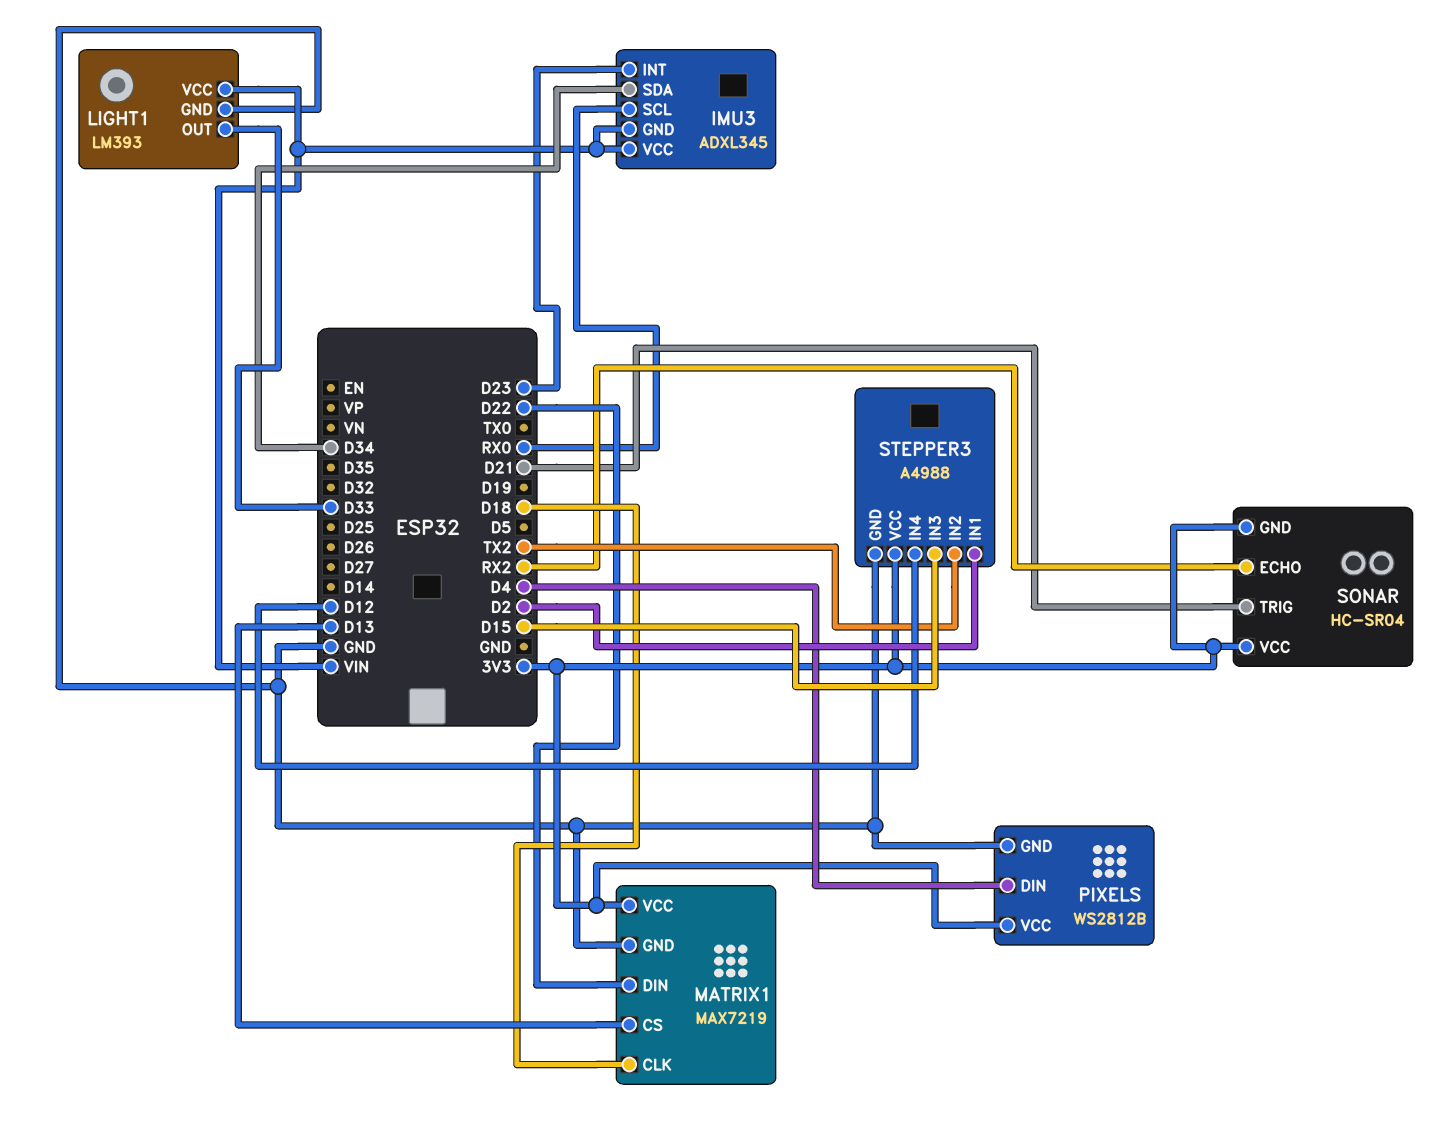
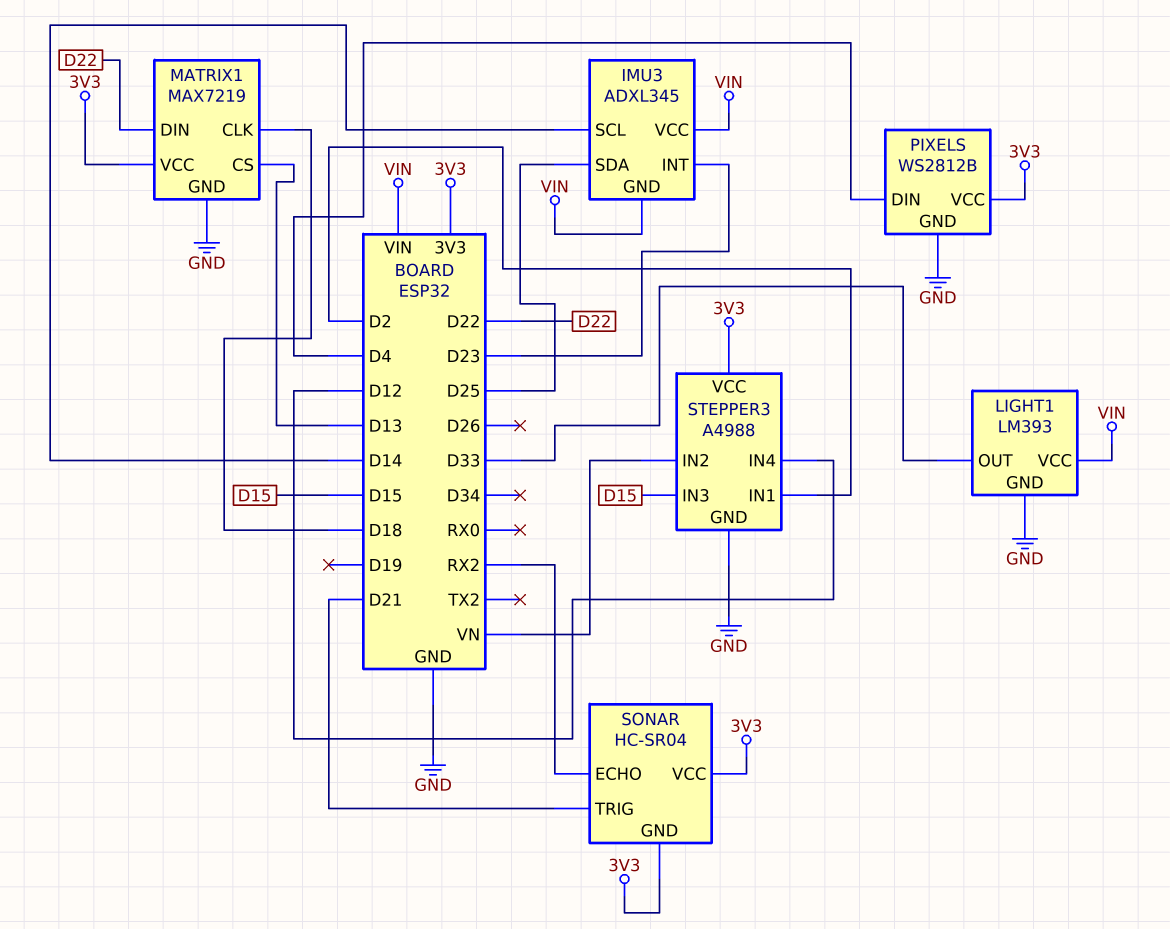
IMU3 pin SCL: RX0 -> D14
IMU3 pin SDA: D34 -> D25
STEPPER3 pin IN2: TX2 -> VN

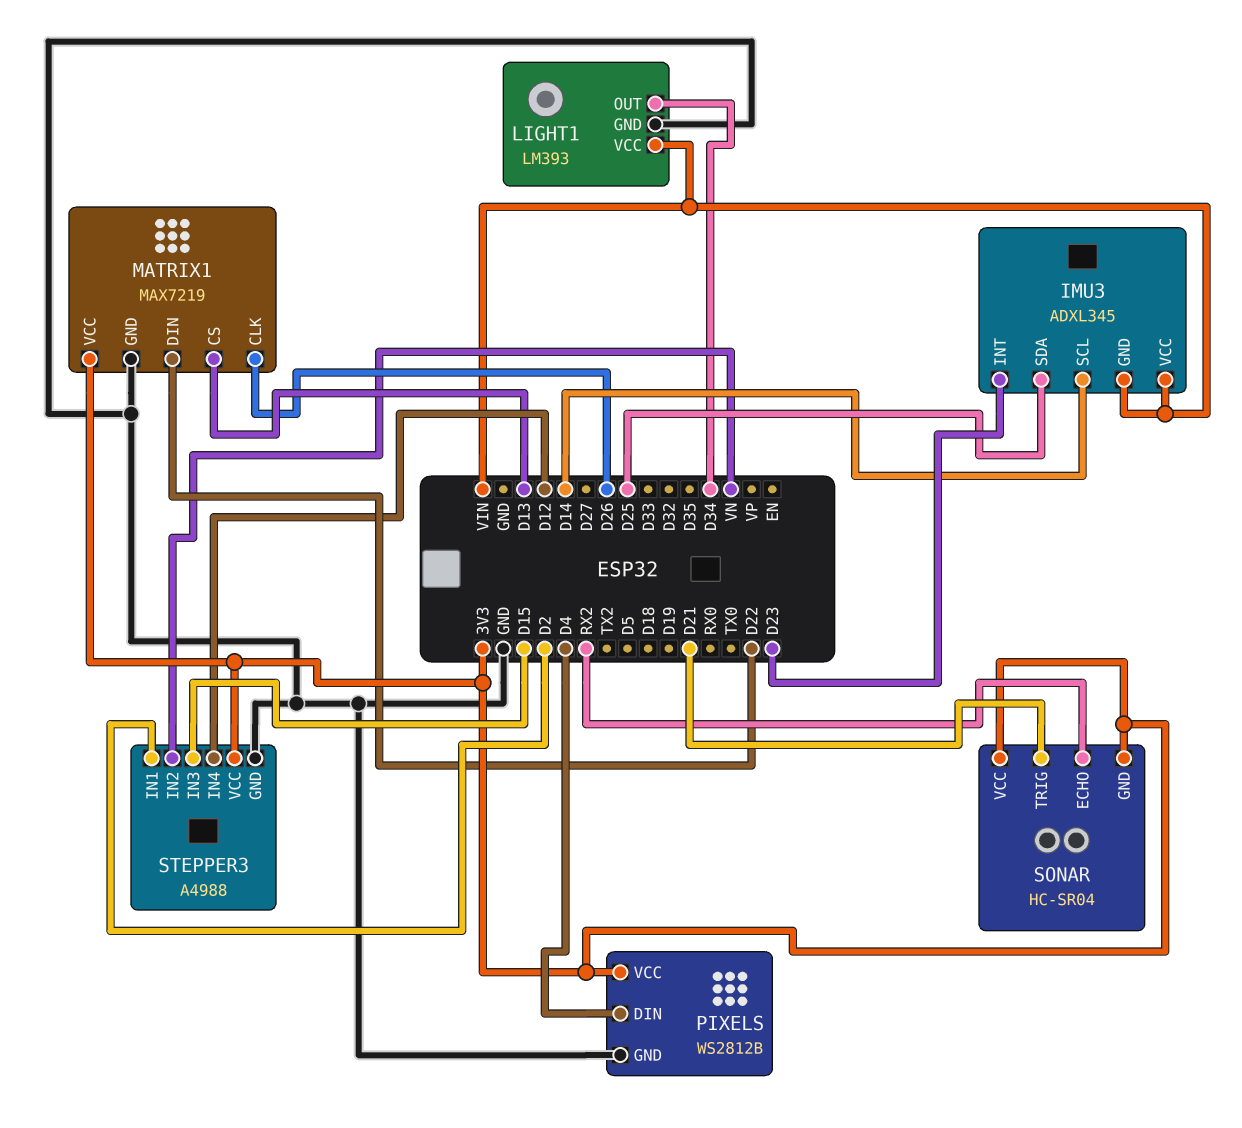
LIGHT1 pin OUT: D33 -> D34
MATRIX1 pin CLK: D18 -> D26

